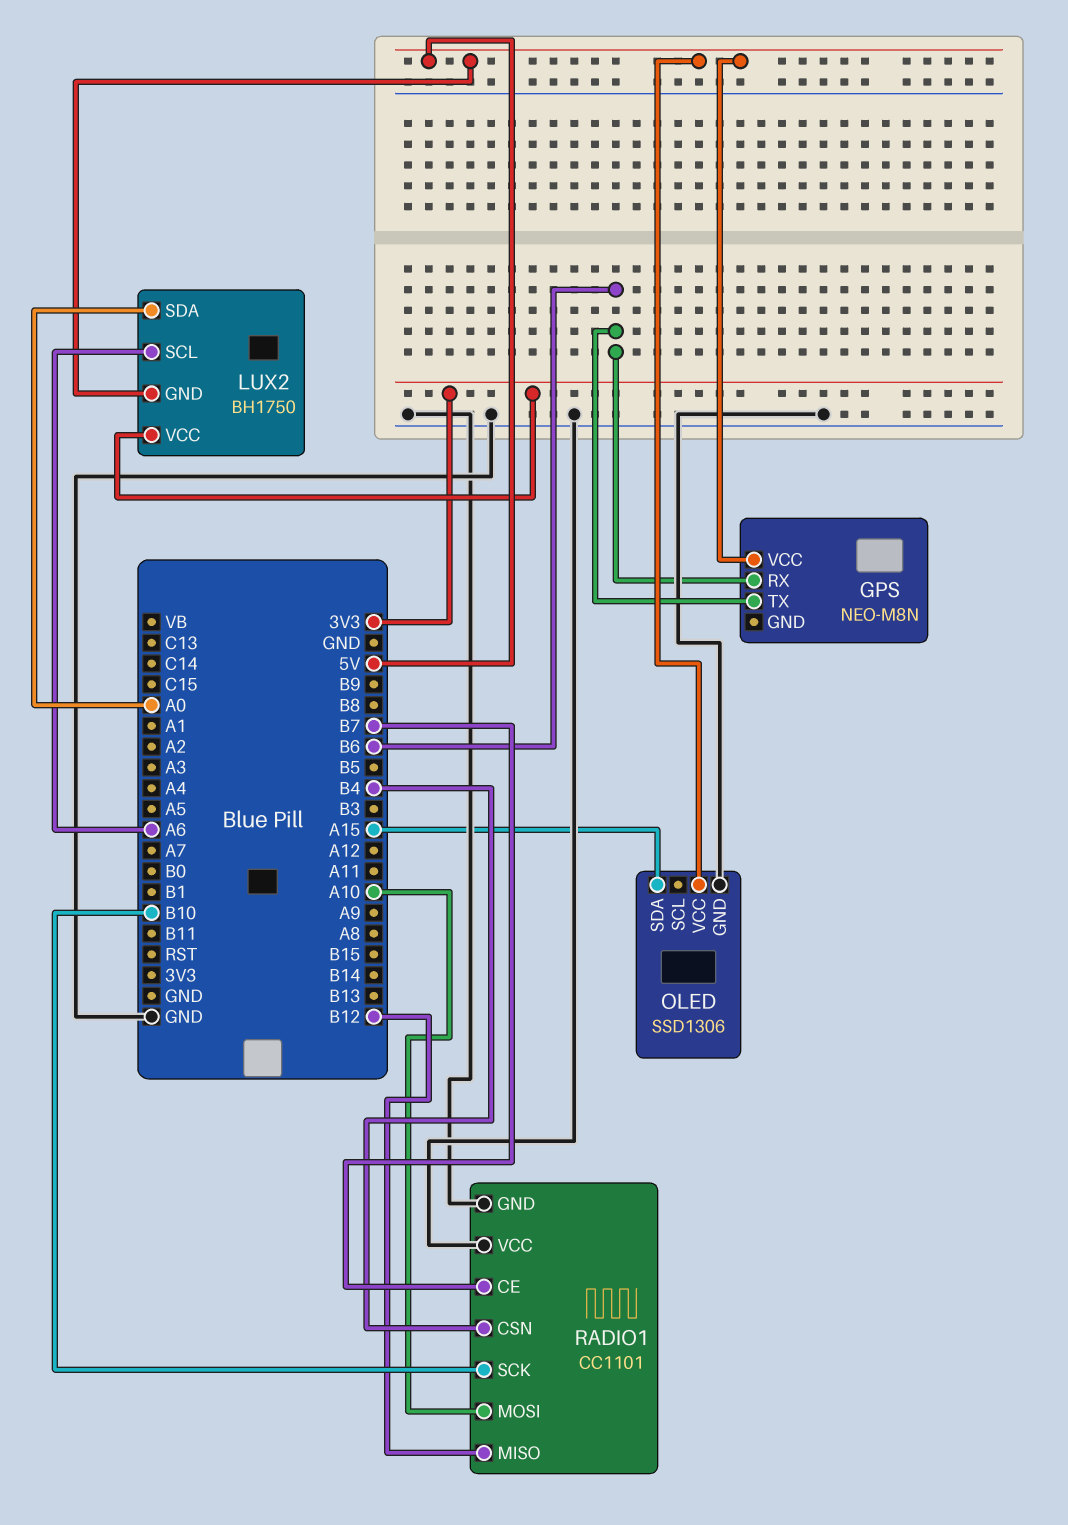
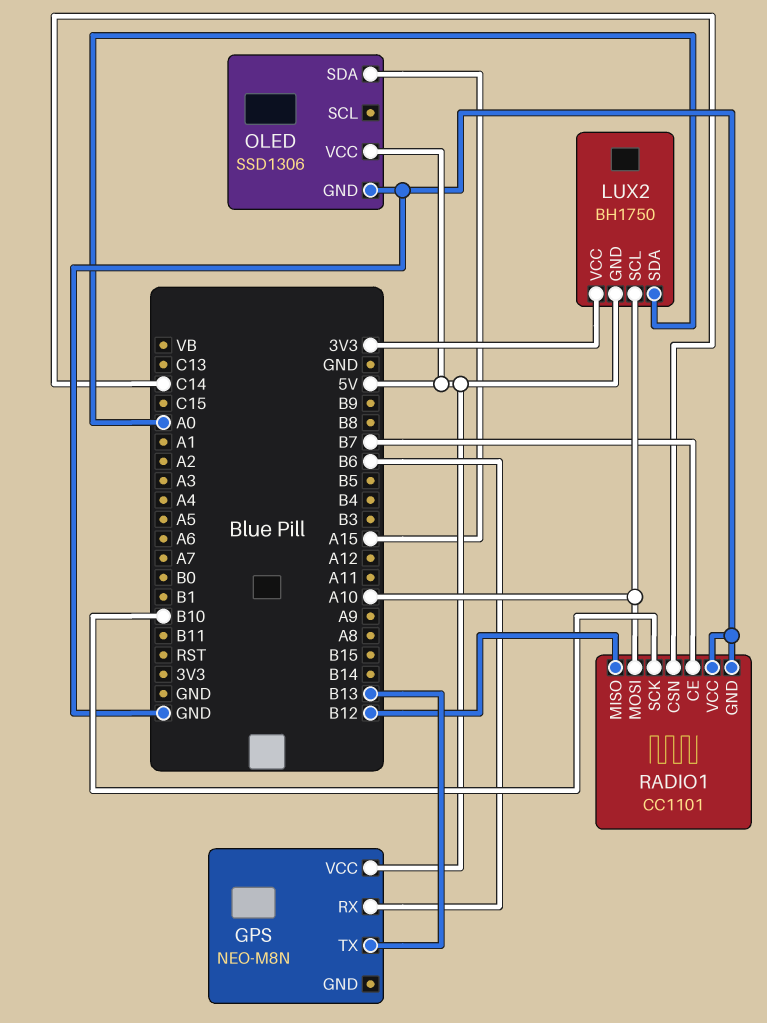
GPS pin TX: B6 -> B13
LUX2 pin SCL: A6 -> A10
RADIO1 pin CSN: B4 -> C14

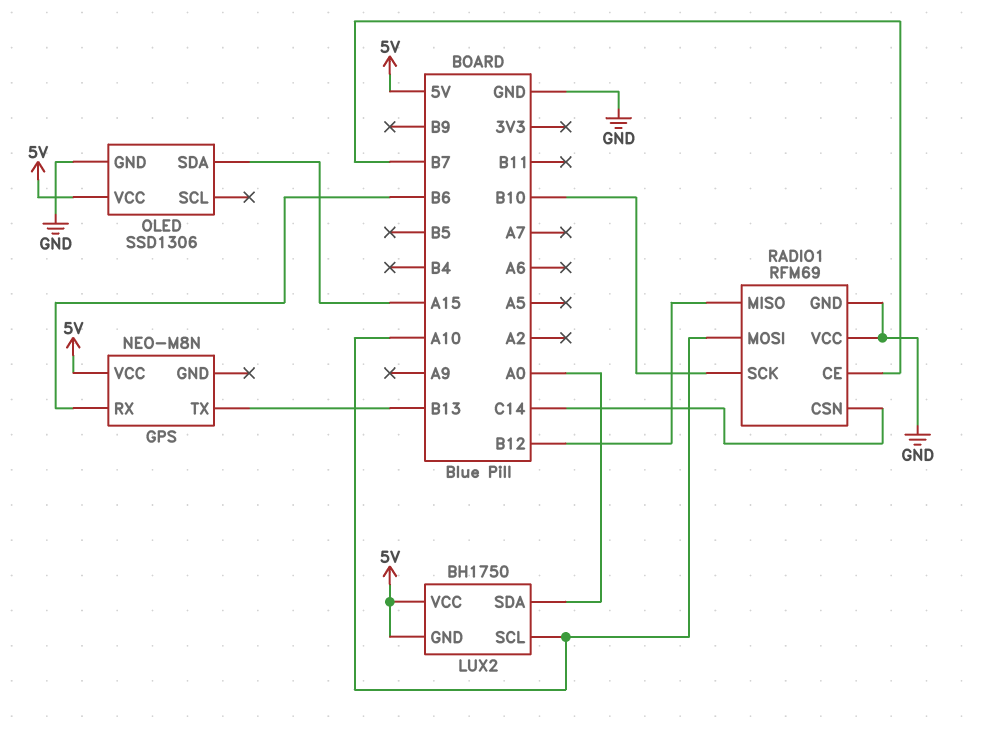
LUX2 pin VCC: 3V3 -> 5V
RADIO1: CC1101 -> RFM69

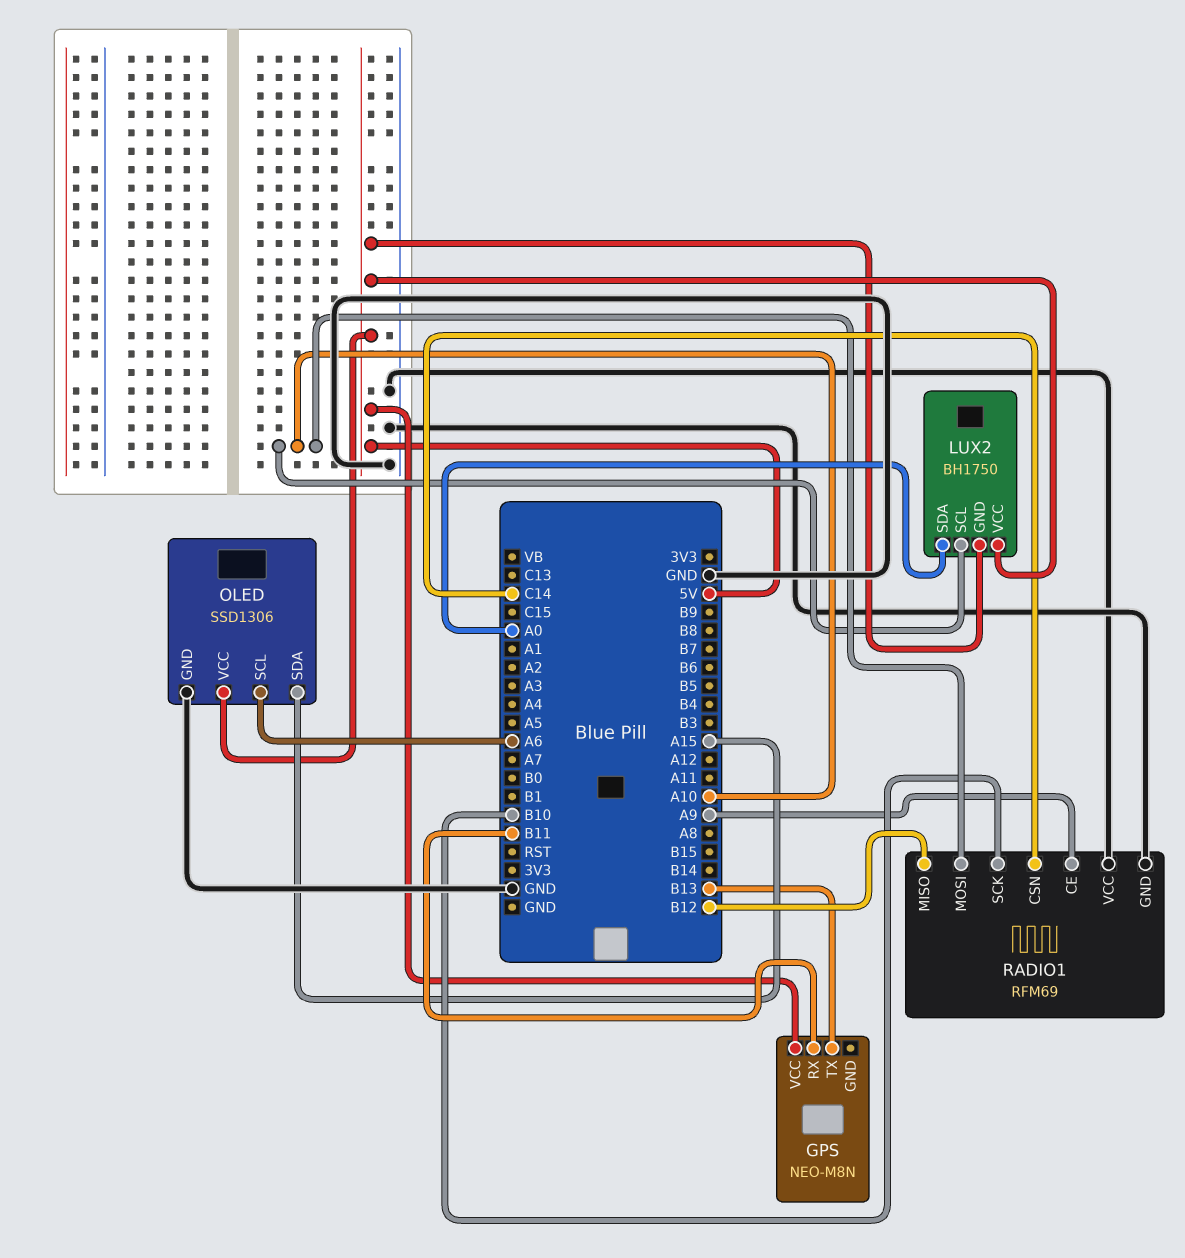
GPS pin RX: B6 -> B11
OLED pin SCL: none -> A6
RADIO1 pin CE: B7 -> A9

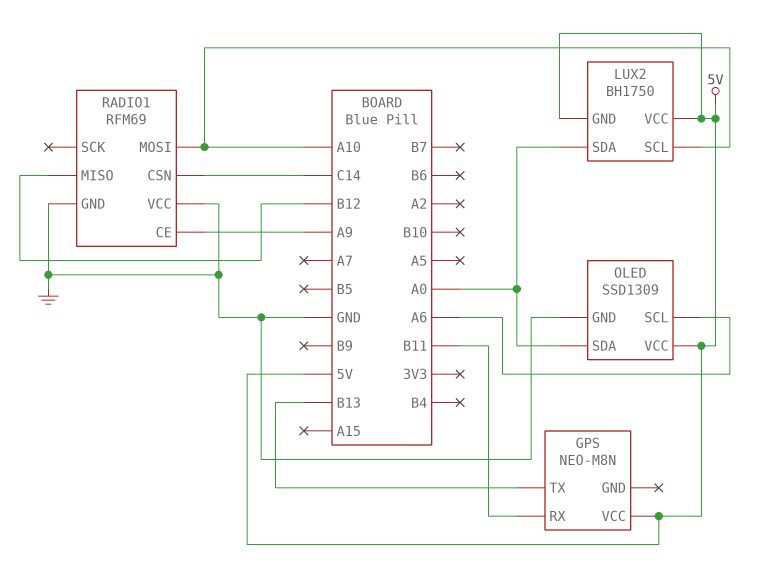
OLED: SSD1306 -> SSD1309
OLED pin SDA: A15 -> A0
RADIO1 pin SCK: B10 -> none

